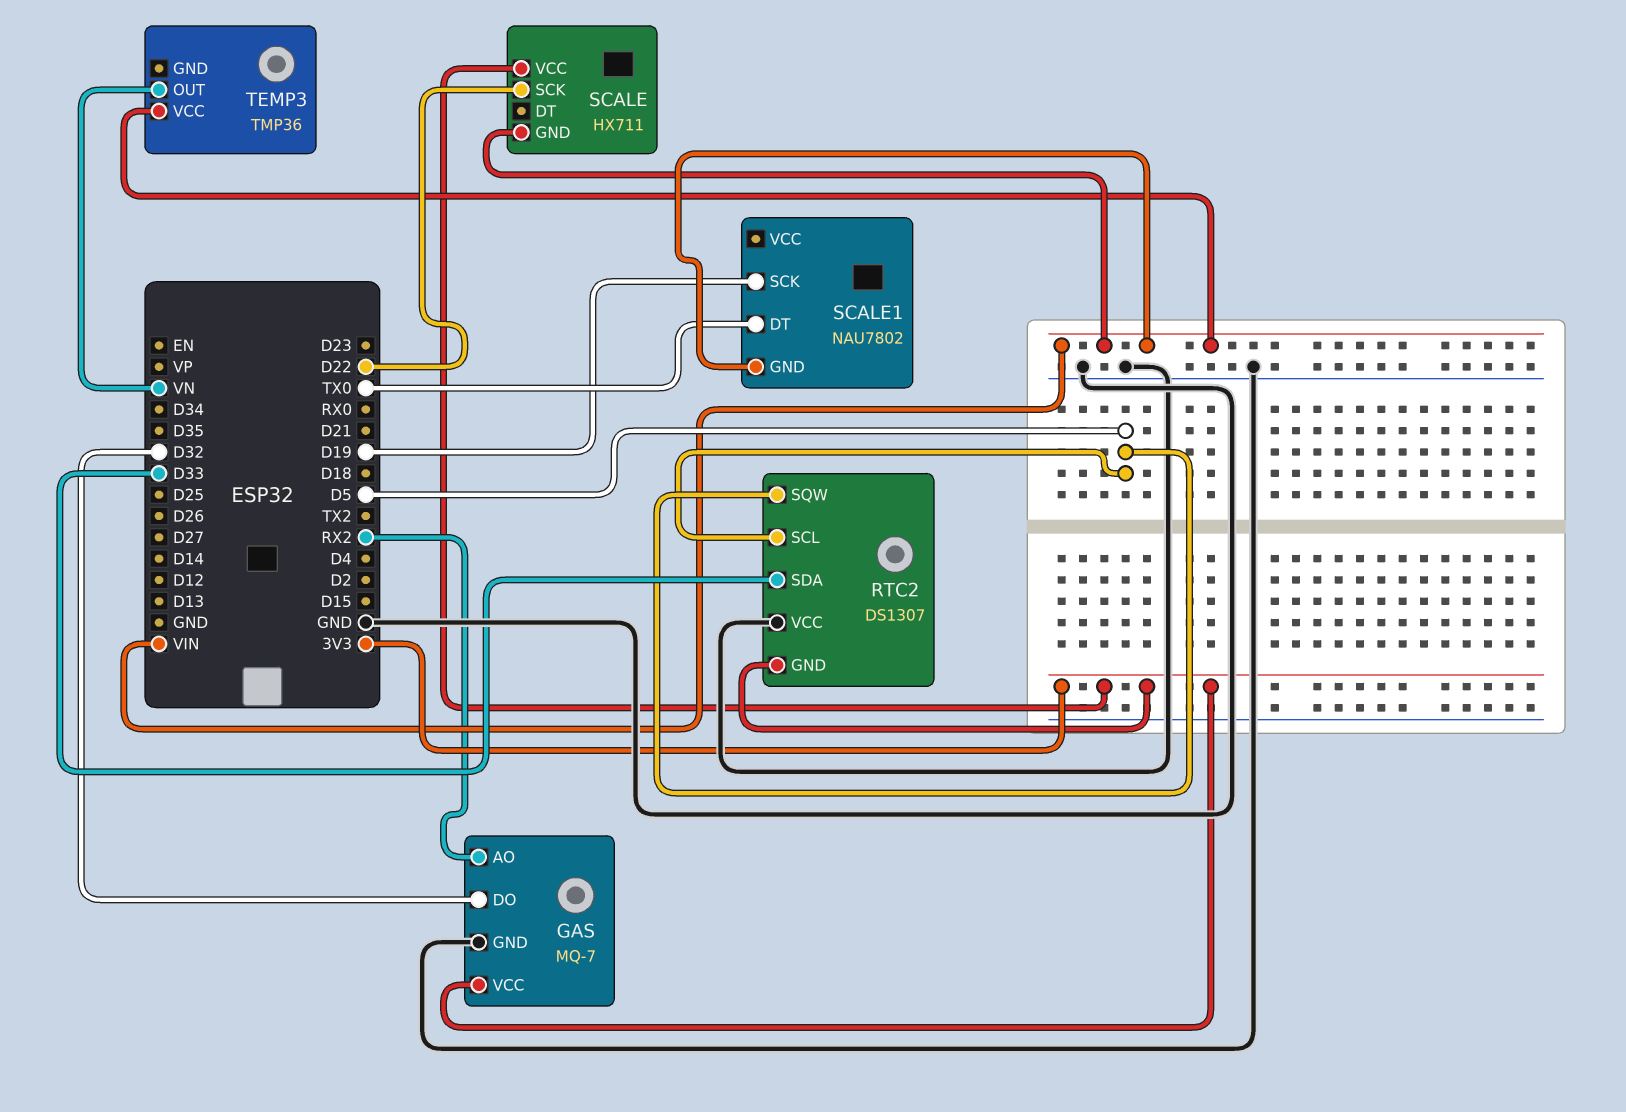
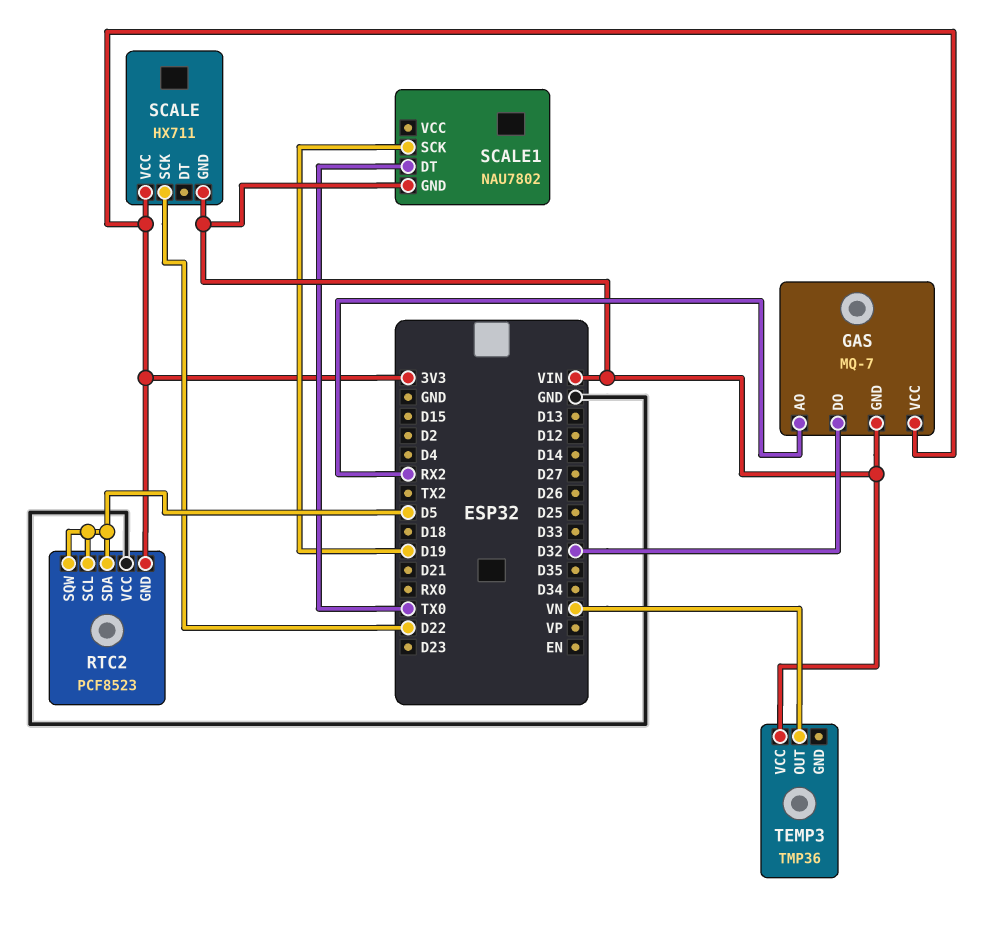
GAS pin GND: GND -> VIN
RTC2: DS1307 -> PCF8523
RTC2 pin SDA: D33 -> D5

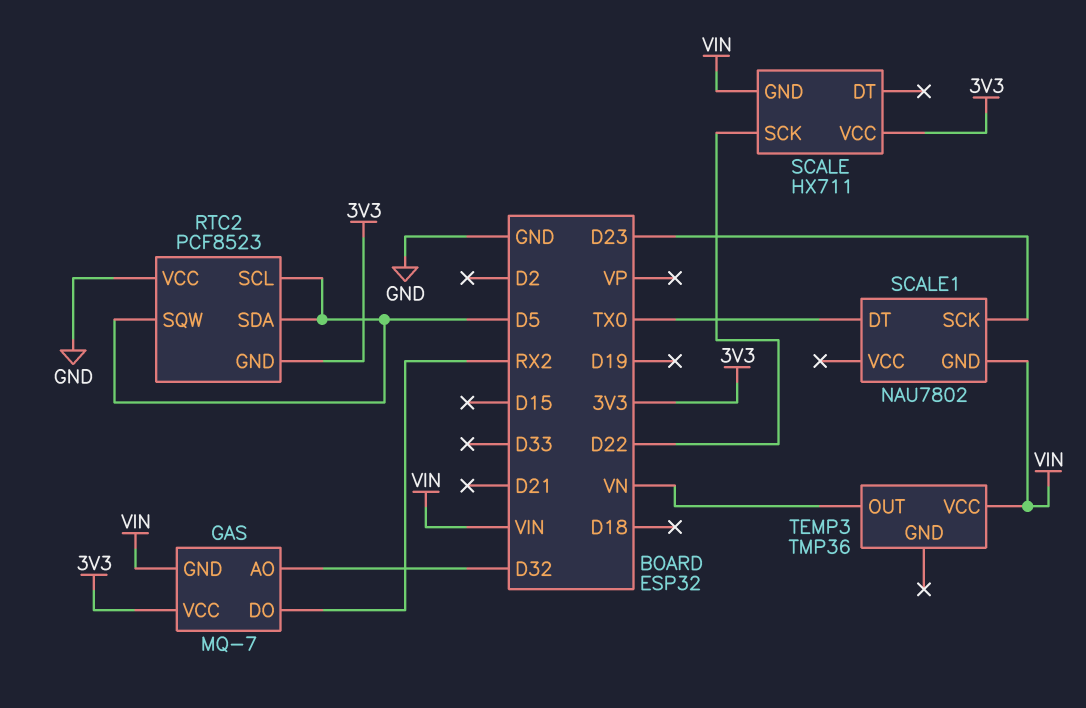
GAS pin AO: RX2 -> D32
GAS pin DO: D32 -> RX2
SCALE1 pin SCK: D19 -> D23

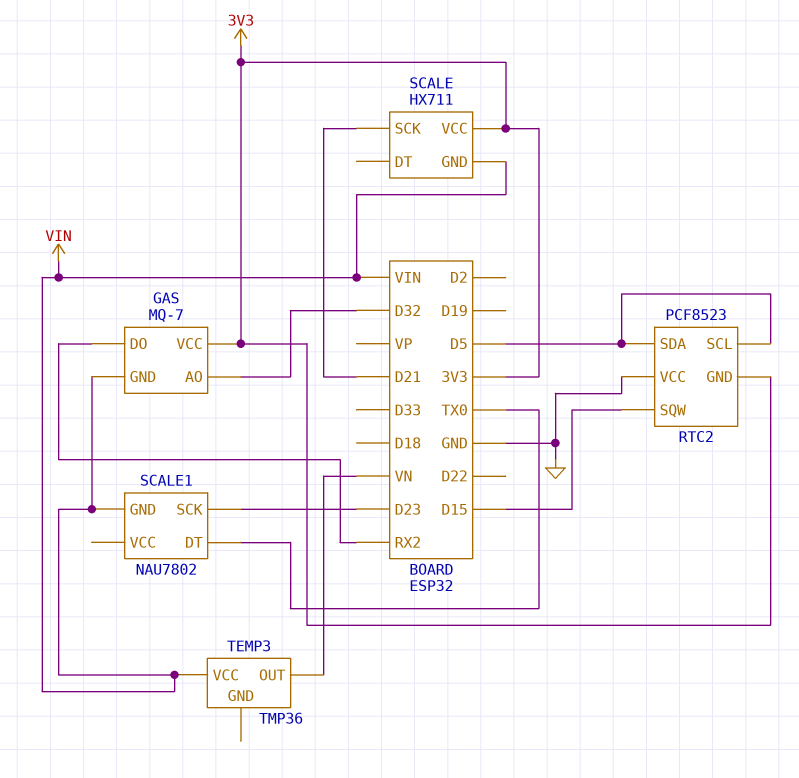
RTC2 pin SQW: D5 -> D15
SCALE pin SCK: D22 -> D21

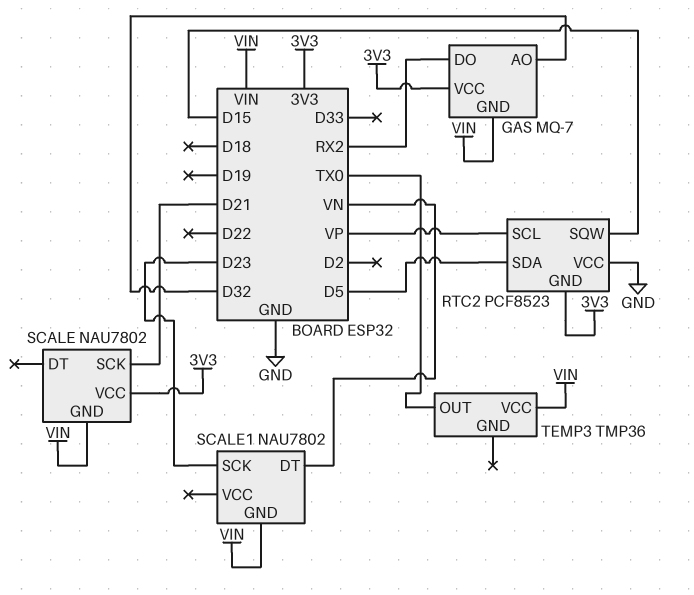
RTC2 pin SCL: D5 -> VP
SCALE: HX711 -> NAU7802
SCALE1 pin DT: TX0 -> VN
TEMP3 pin OUT: VN -> TX0

